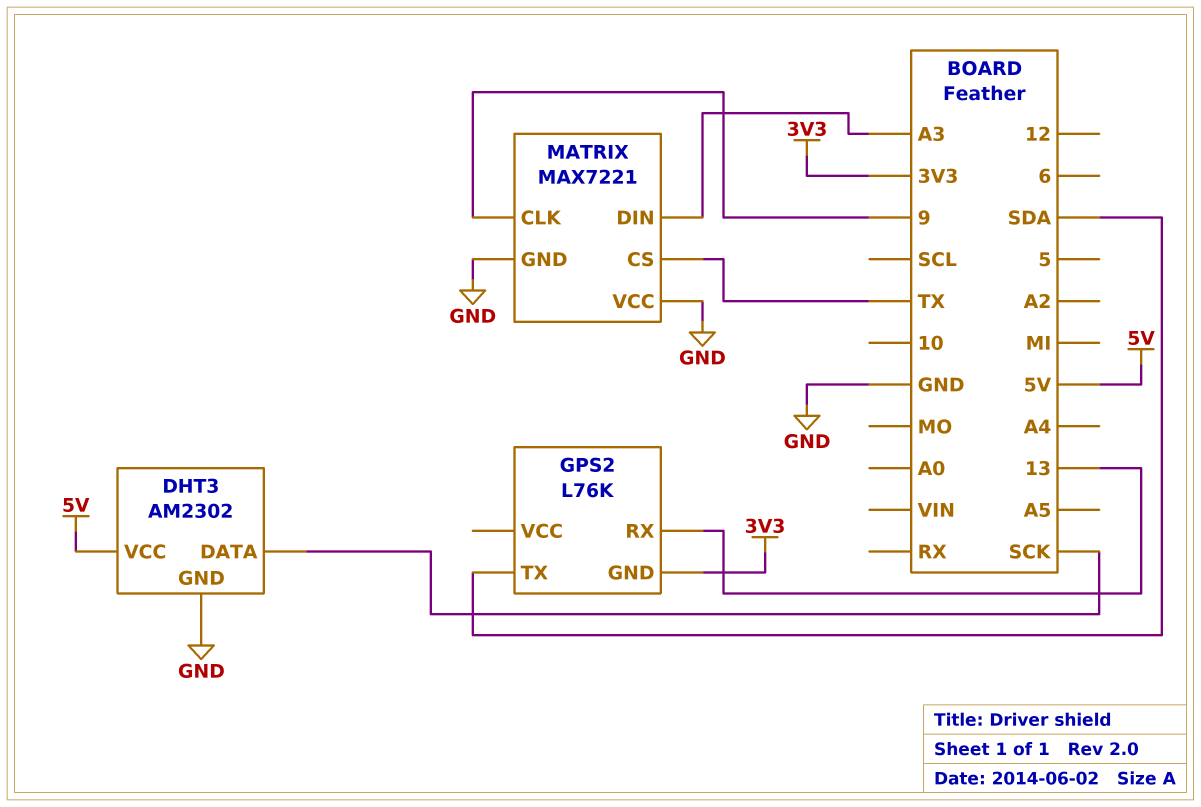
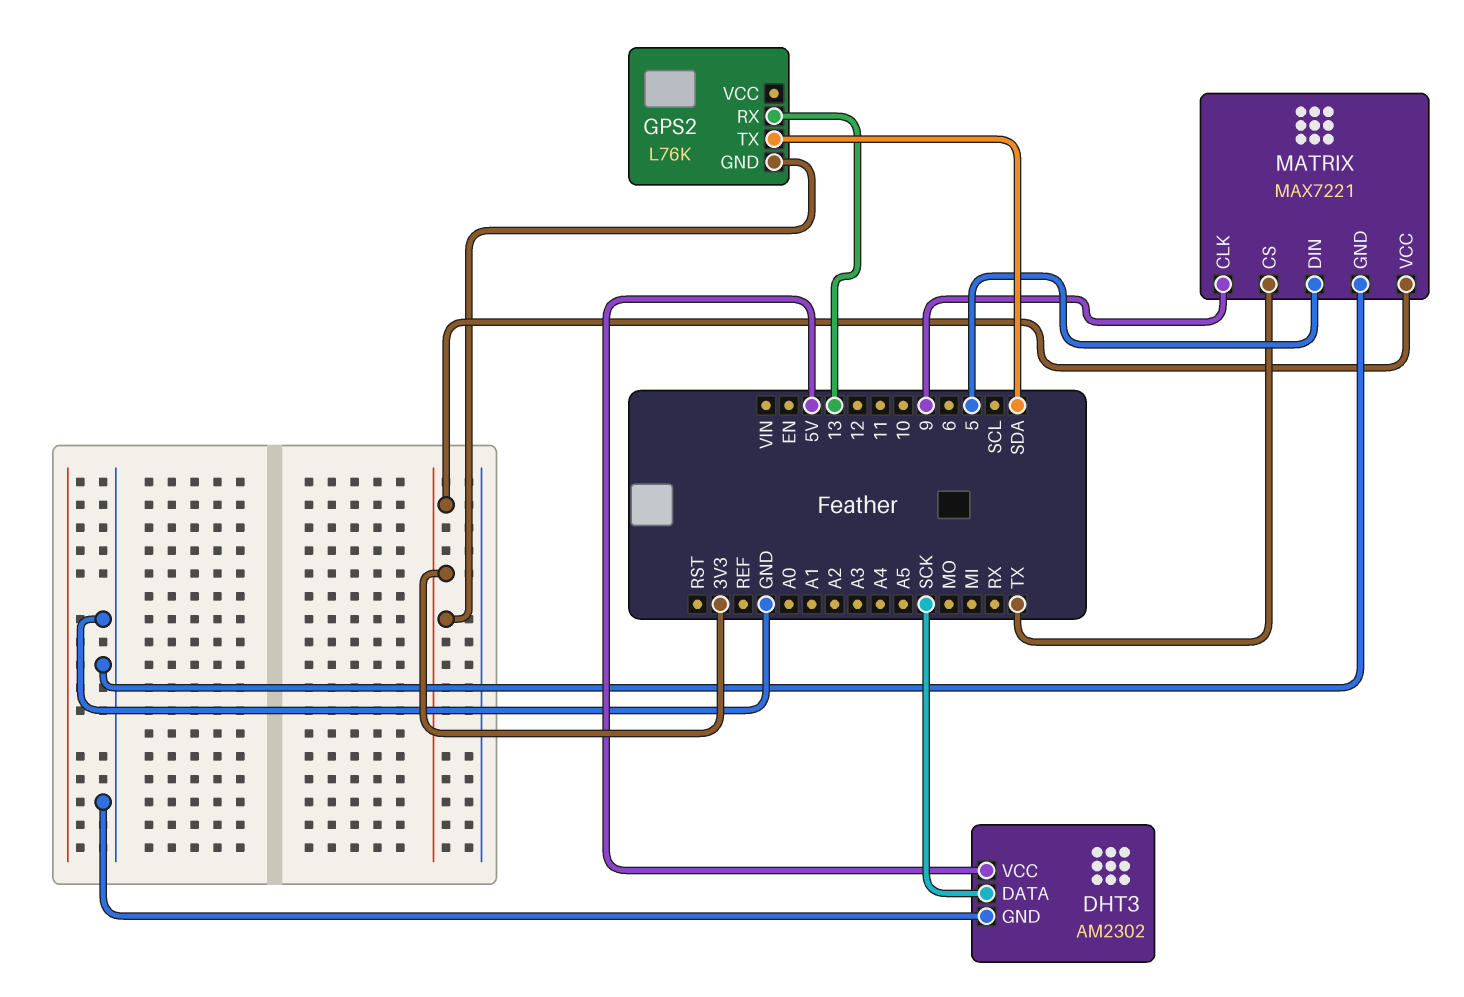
MATRIX pin DIN: A3 -> 5
MATRIX pin VCC: GND -> 3V3

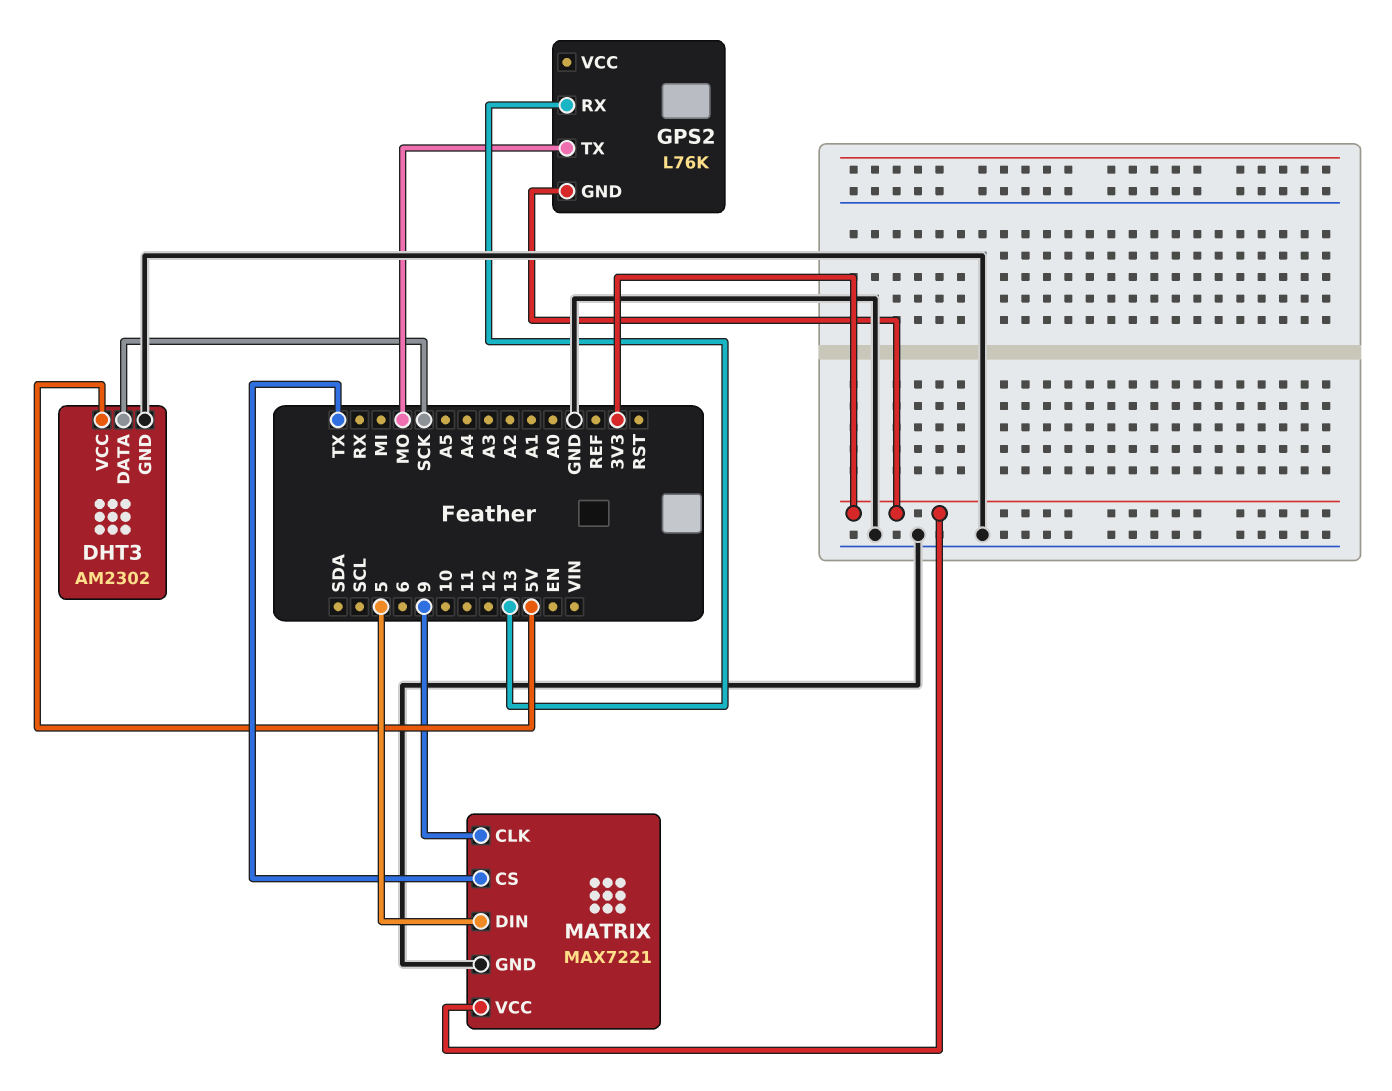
GPS2 pin TX: SDA -> MO

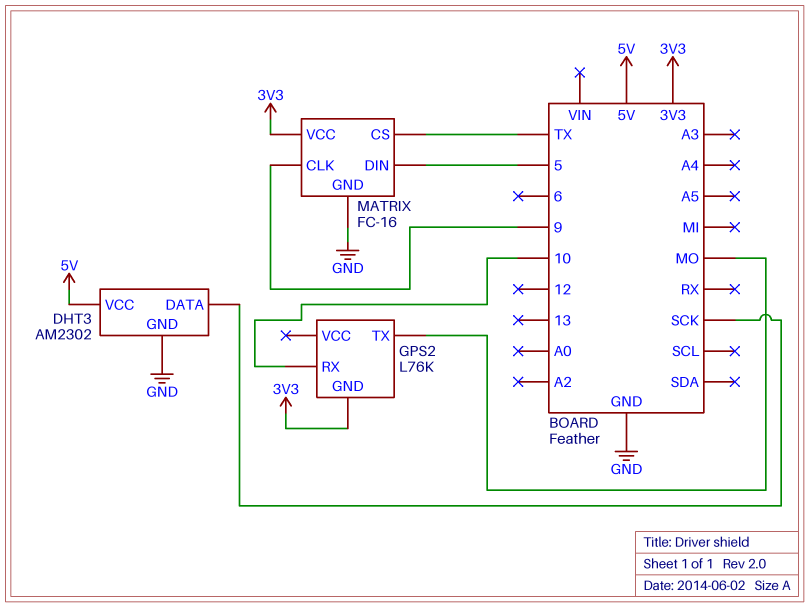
GPS2 pin RX: 13 -> 10
MATRIX: MAX7221 -> FC-16

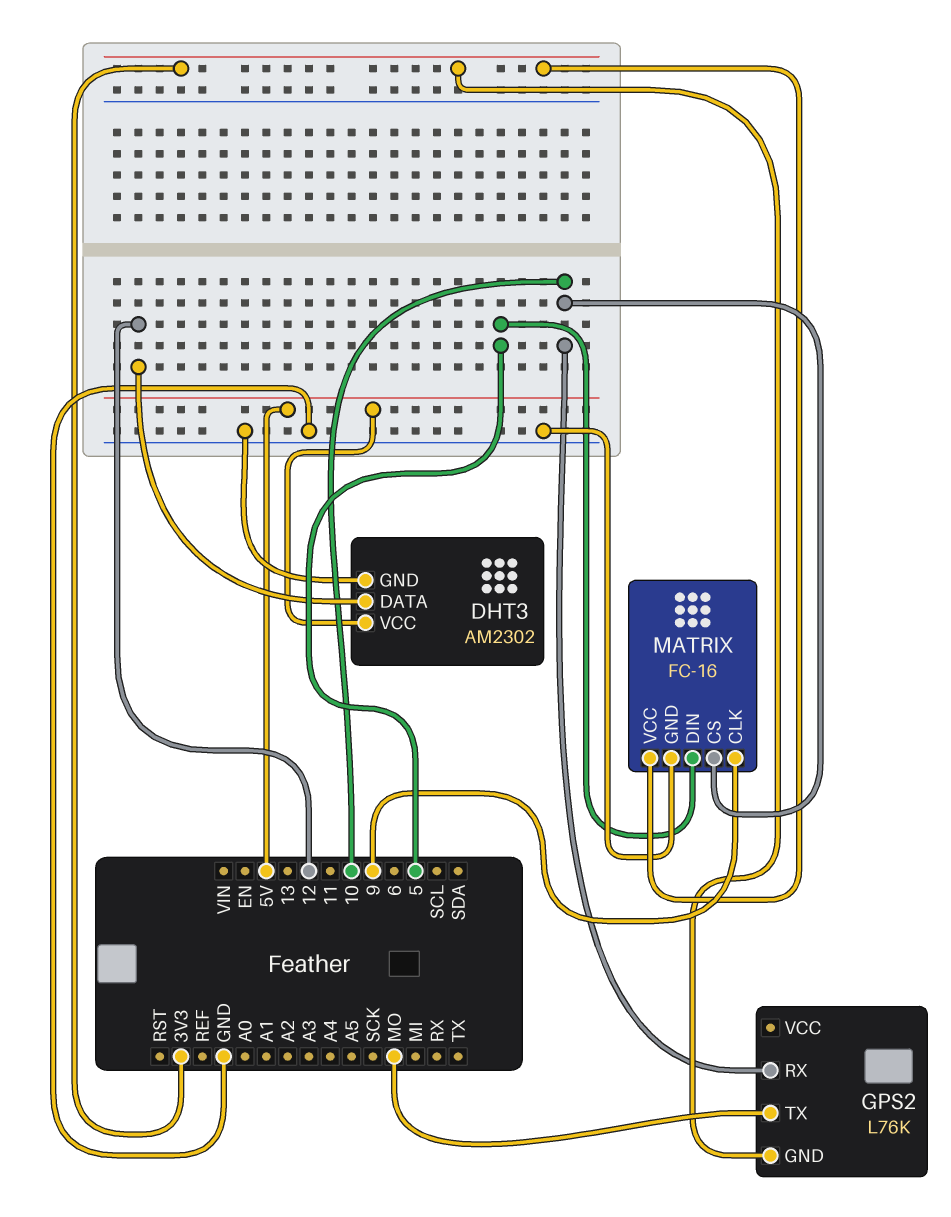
DHT3 pin DATA: SCK -> 12
MATRIX pin CS: TX -> 10

